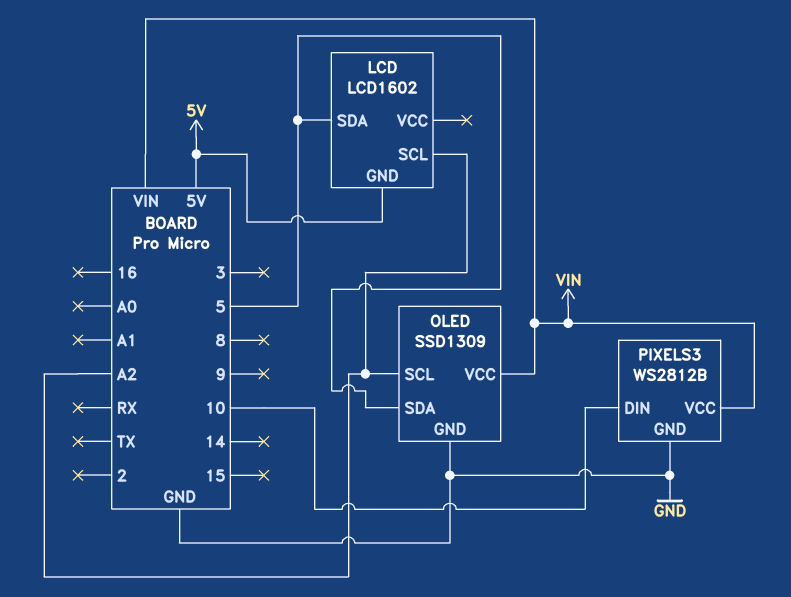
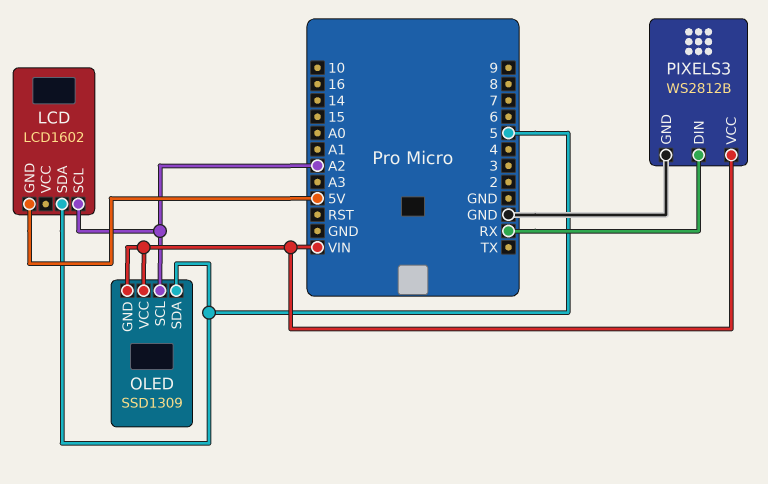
OLED pin GND: GND -> VIN
PIXELS3 pin DIN: 10 -> RX

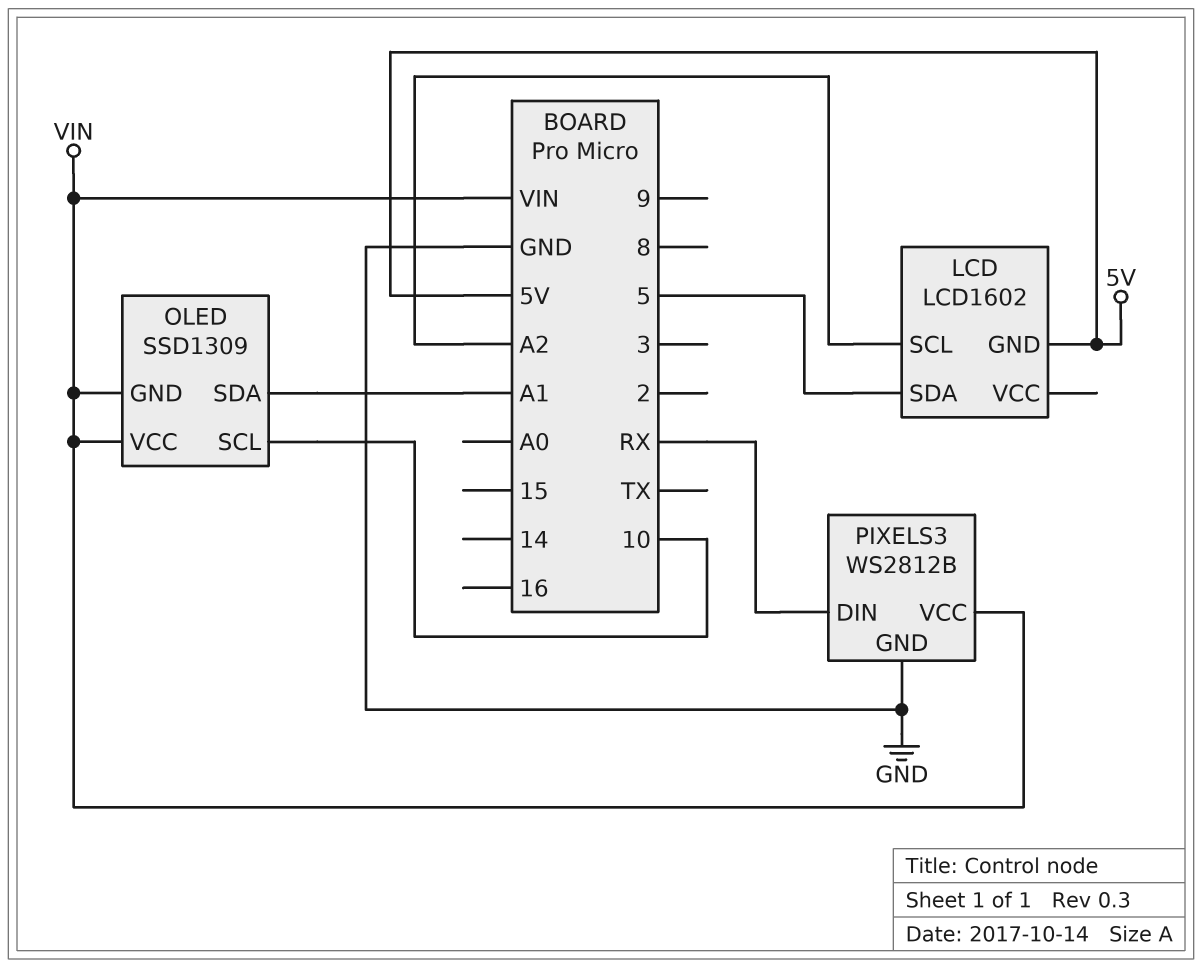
OLED pin SCL: A2 -> 10
OLED pin SDA: 5 -> A1

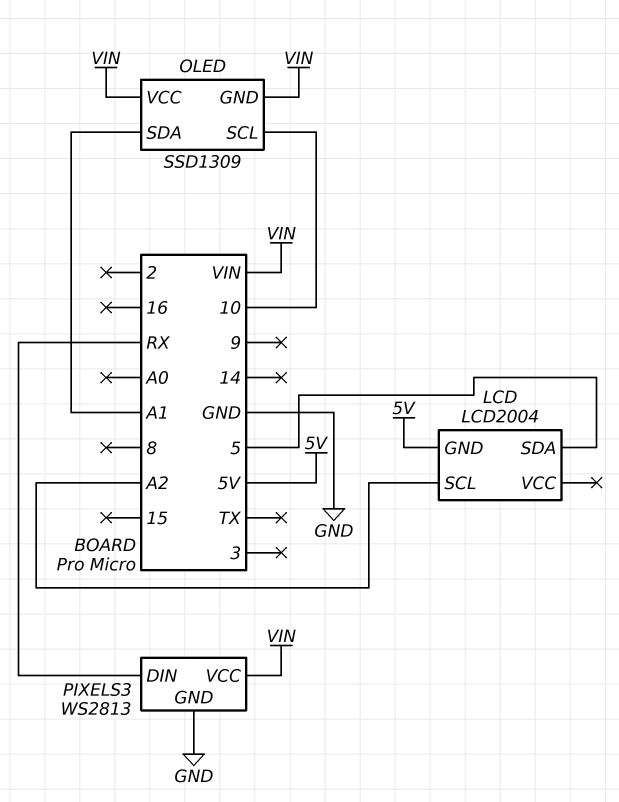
LCD: LCD1602 -> LCD2004
PIXELS3: WS2812B -> WS2813

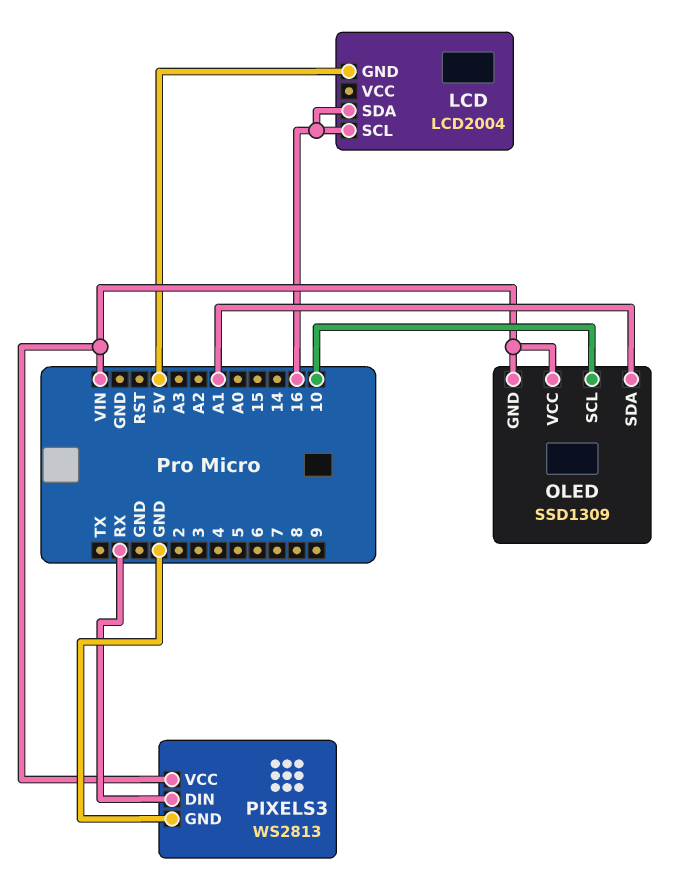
LCD pin SCL: A2 -> 16
LCD pin SDA: 5 -> 16

